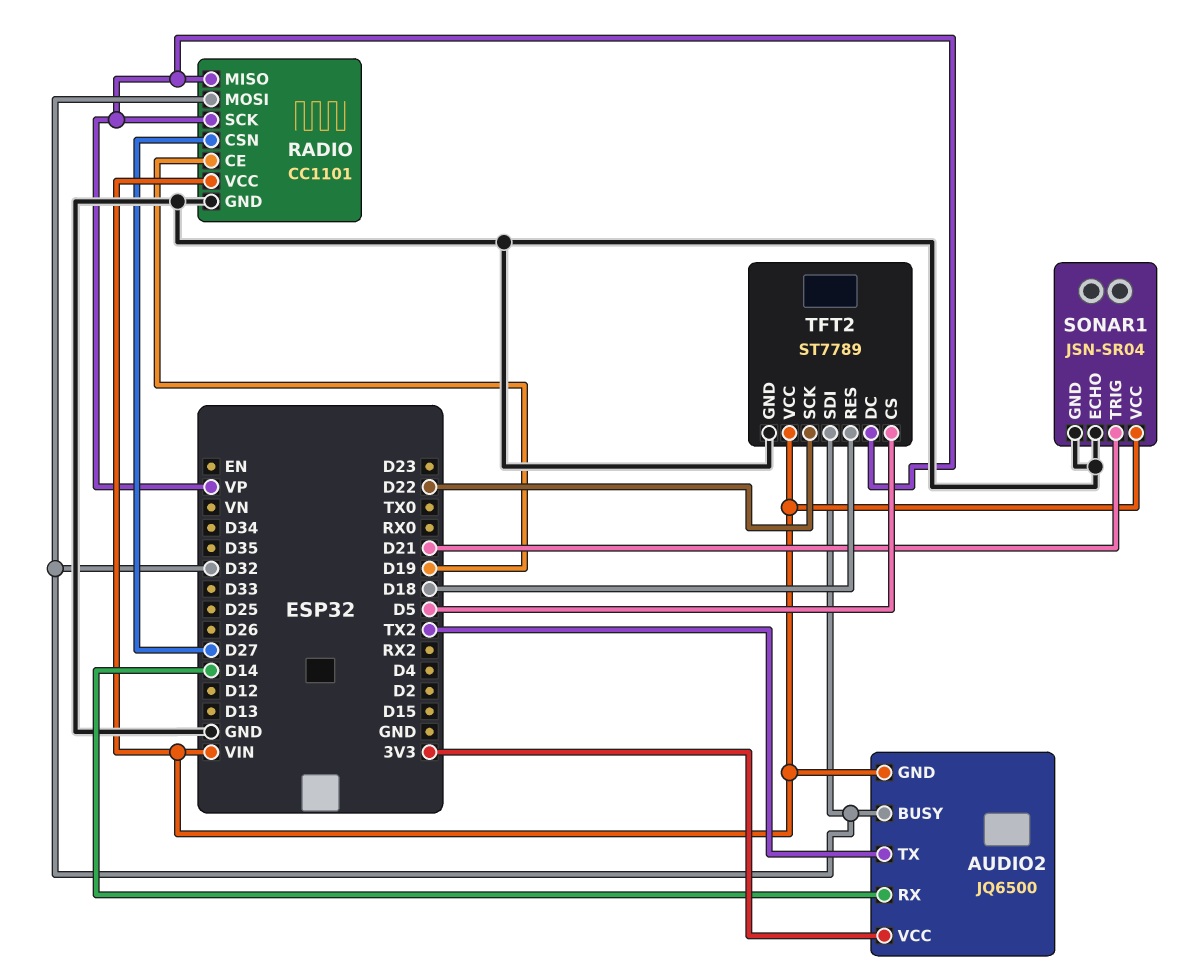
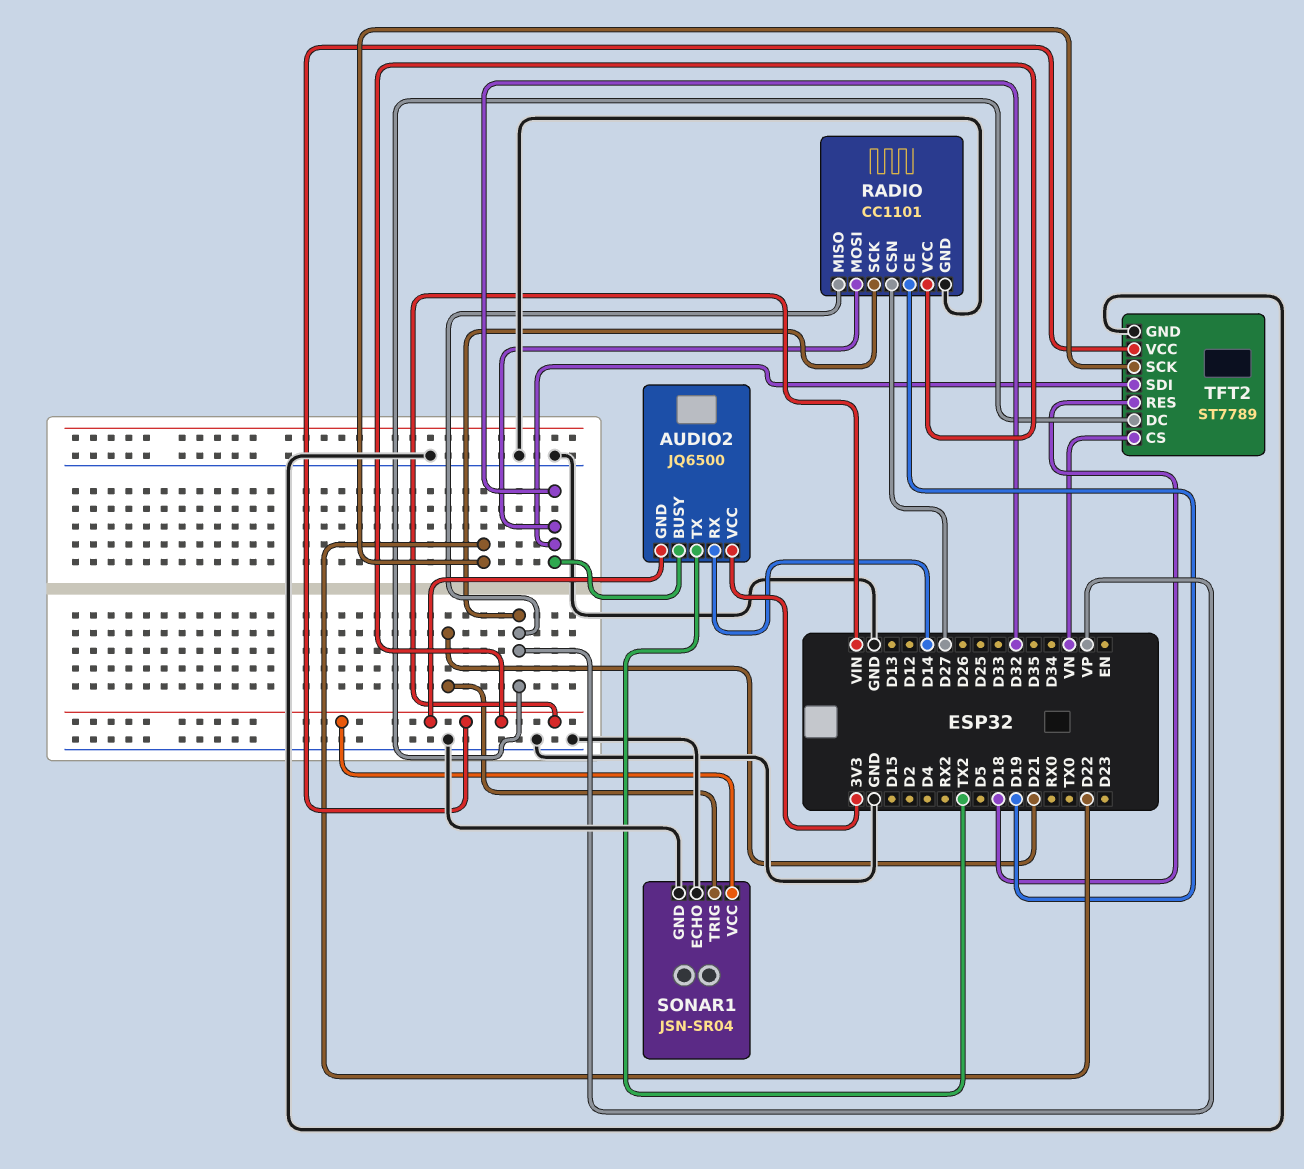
TFT2 pin CS: D5 -> VN

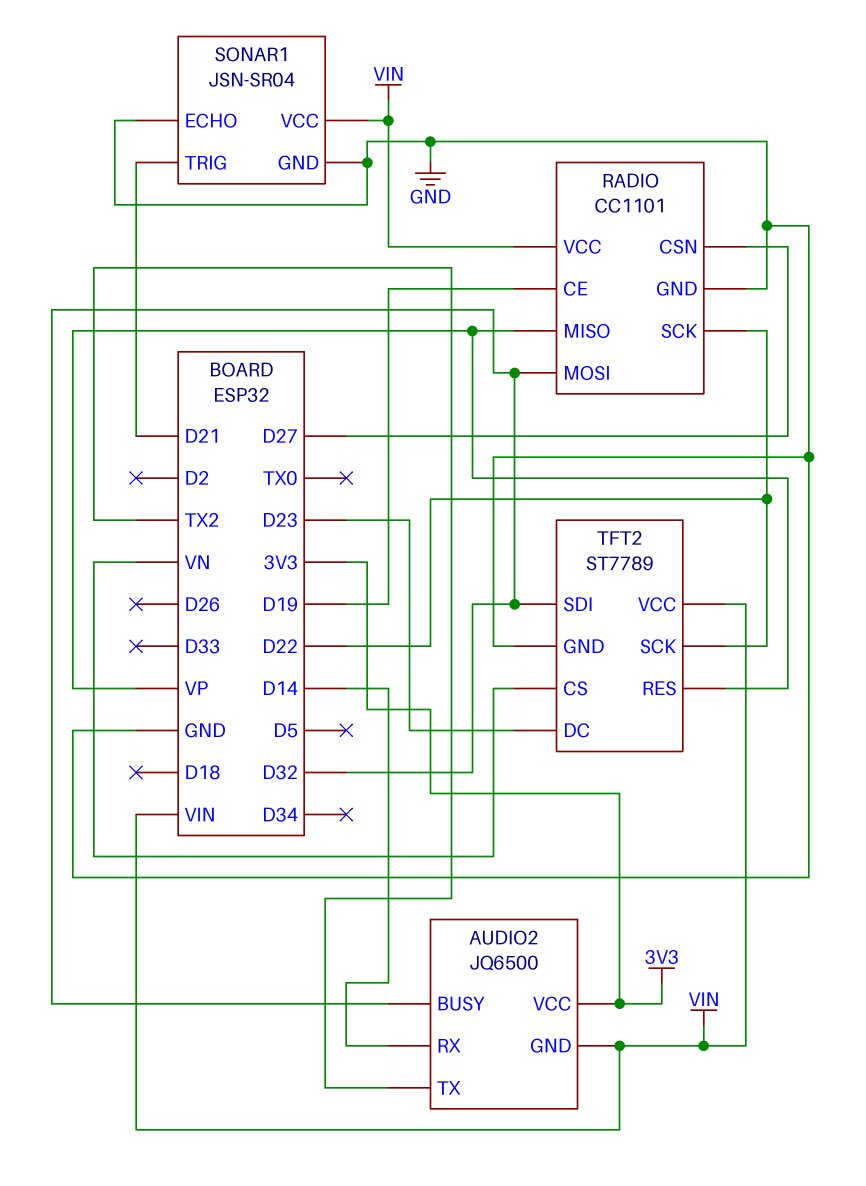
RADIO pin SCK: VP -> D22
TFT2 pin DC: VP -> D23
TFT2 pin RES: D18 -> VP

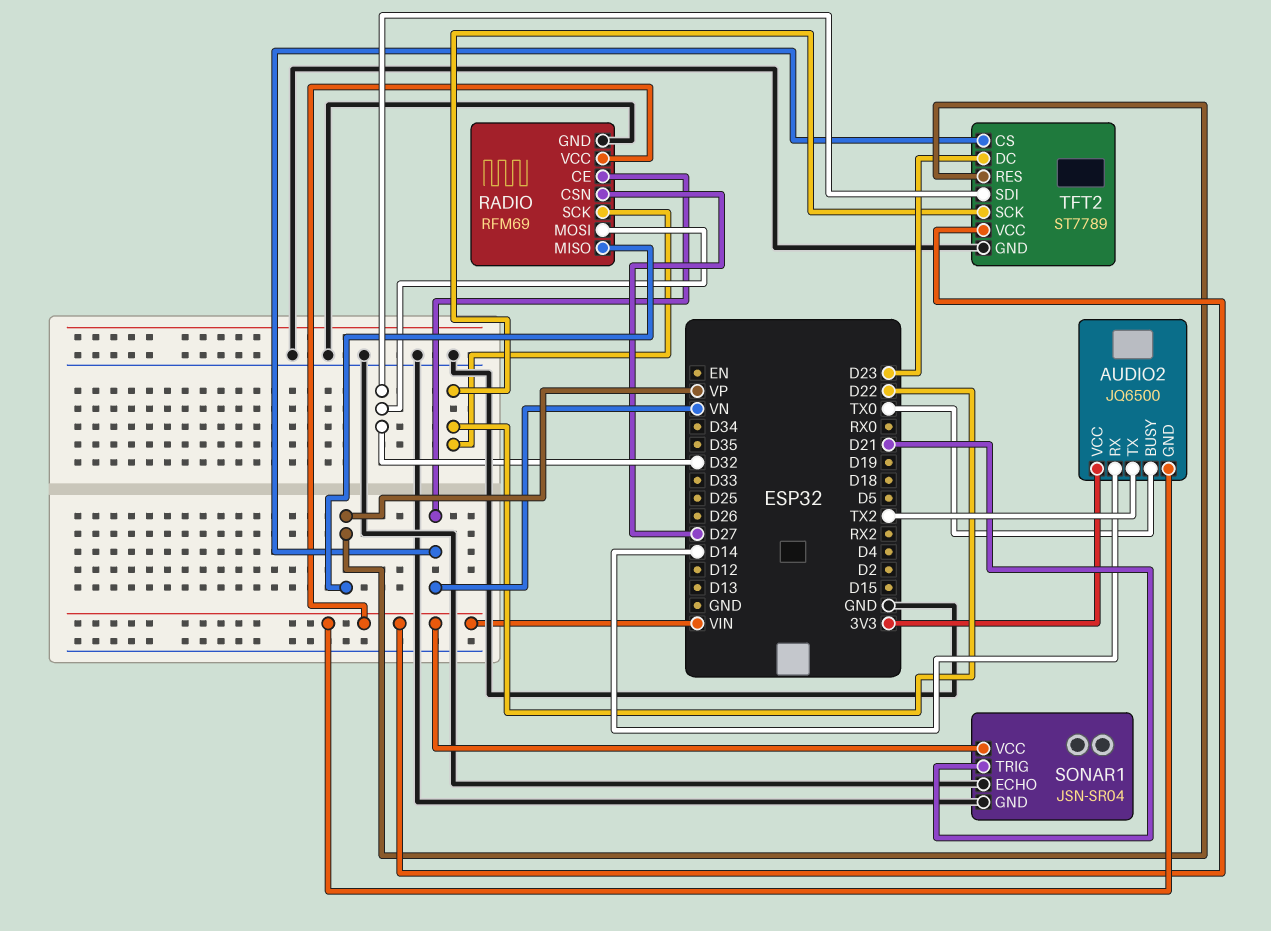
AUDIO2 pin BUSY: D32 -> TX0
RADIO: CC1101 -> RFM69
RADIO pin CE: D19 -> VN

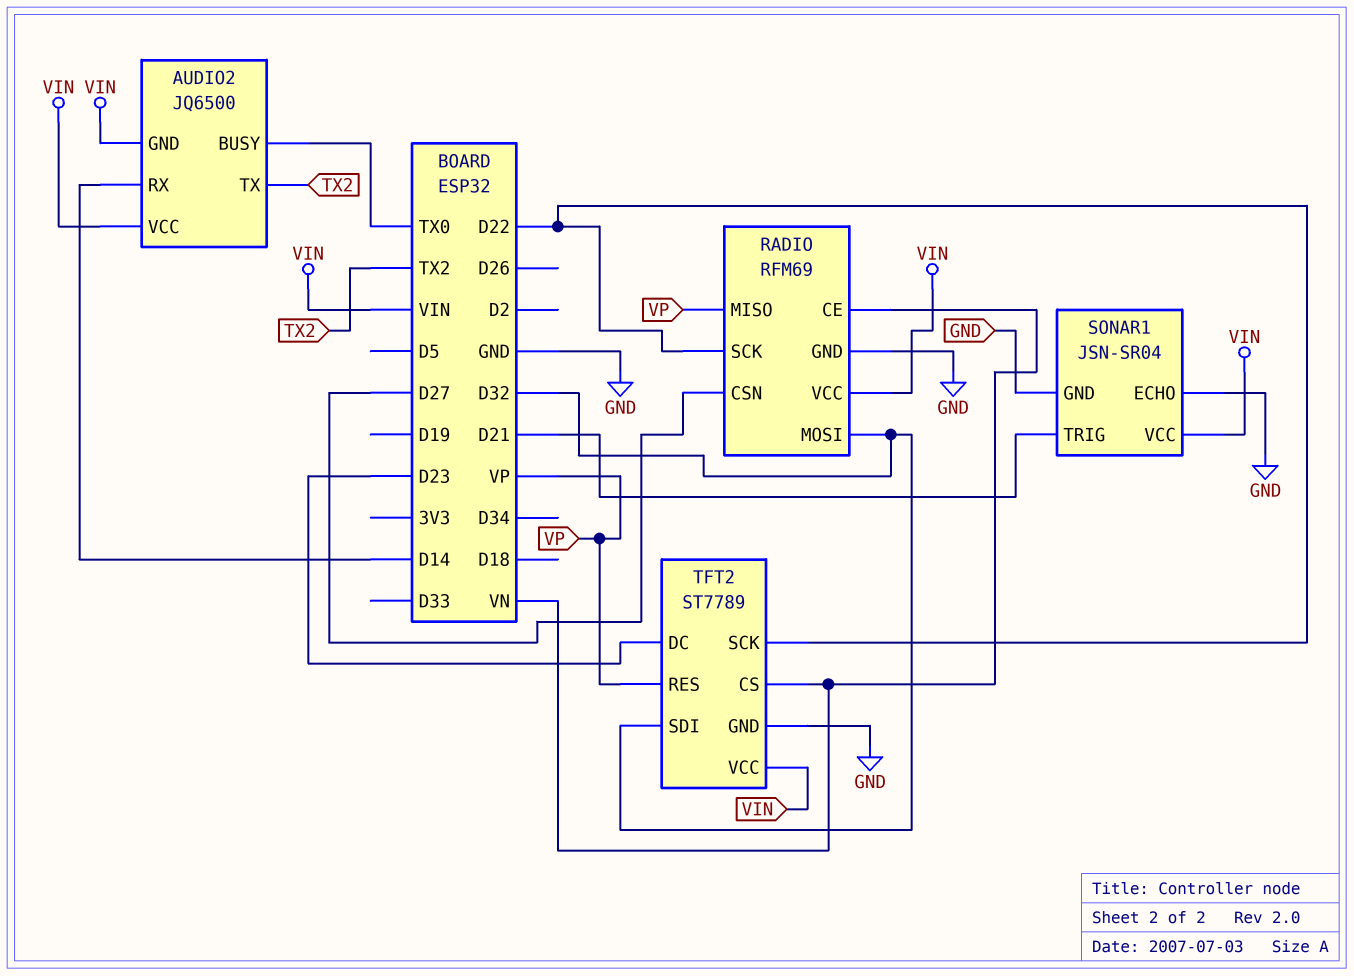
AUDIO2 pin VCC: 3V3 -> VIN

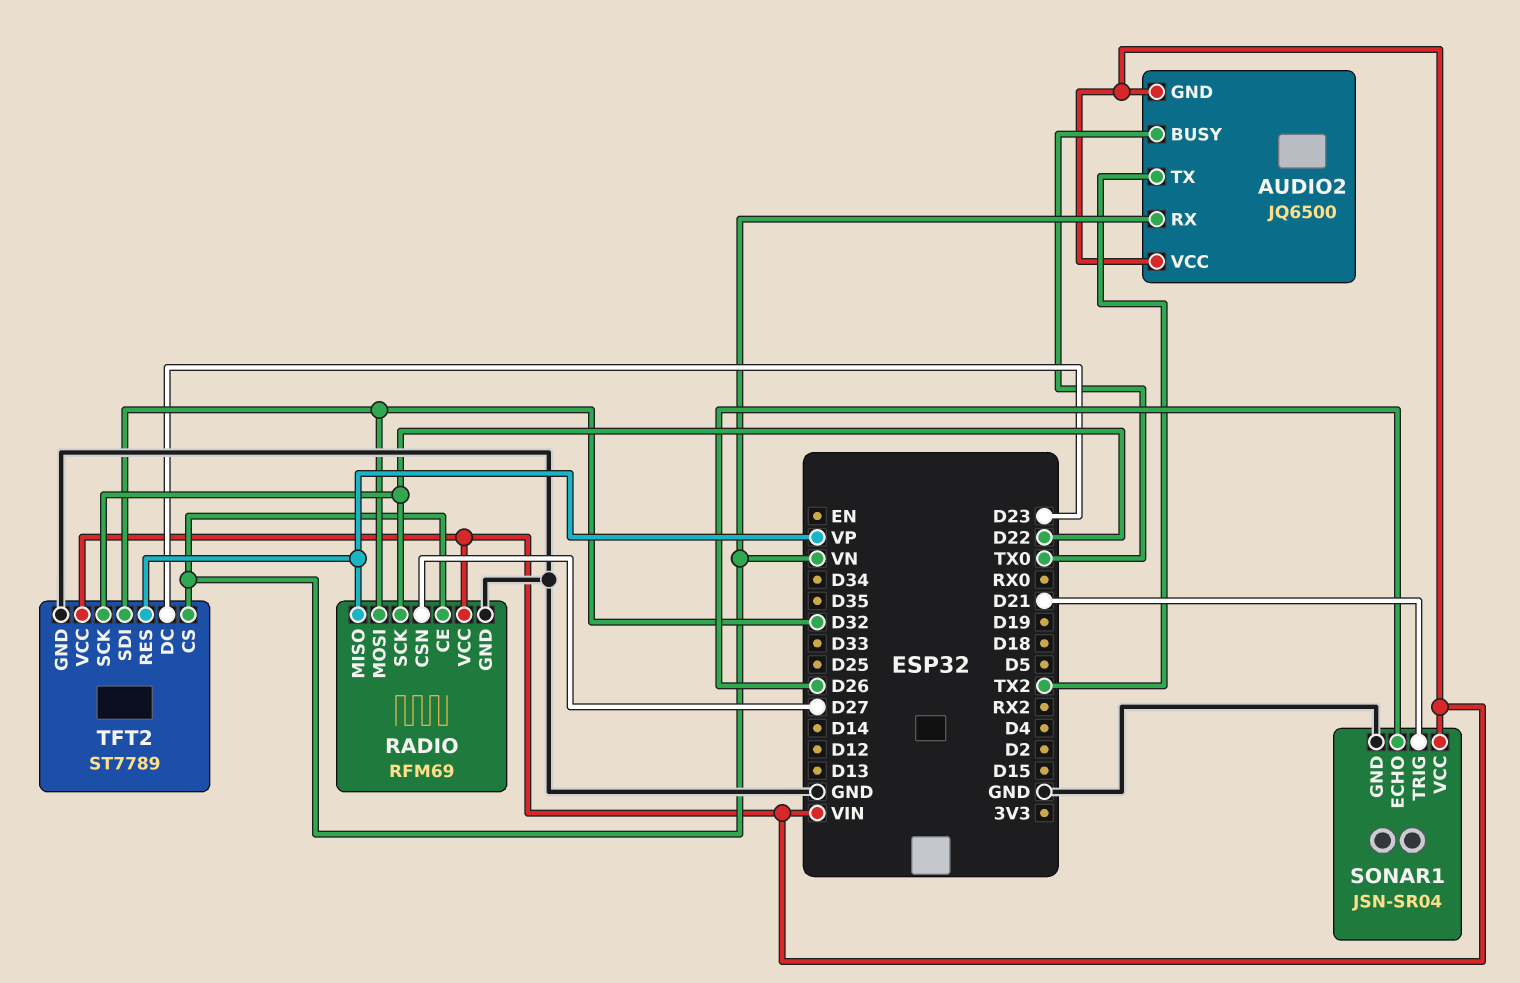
AUDIO2 pin RX: D14 -> VN
SONAR1 pin ECHO: GND -> D26

